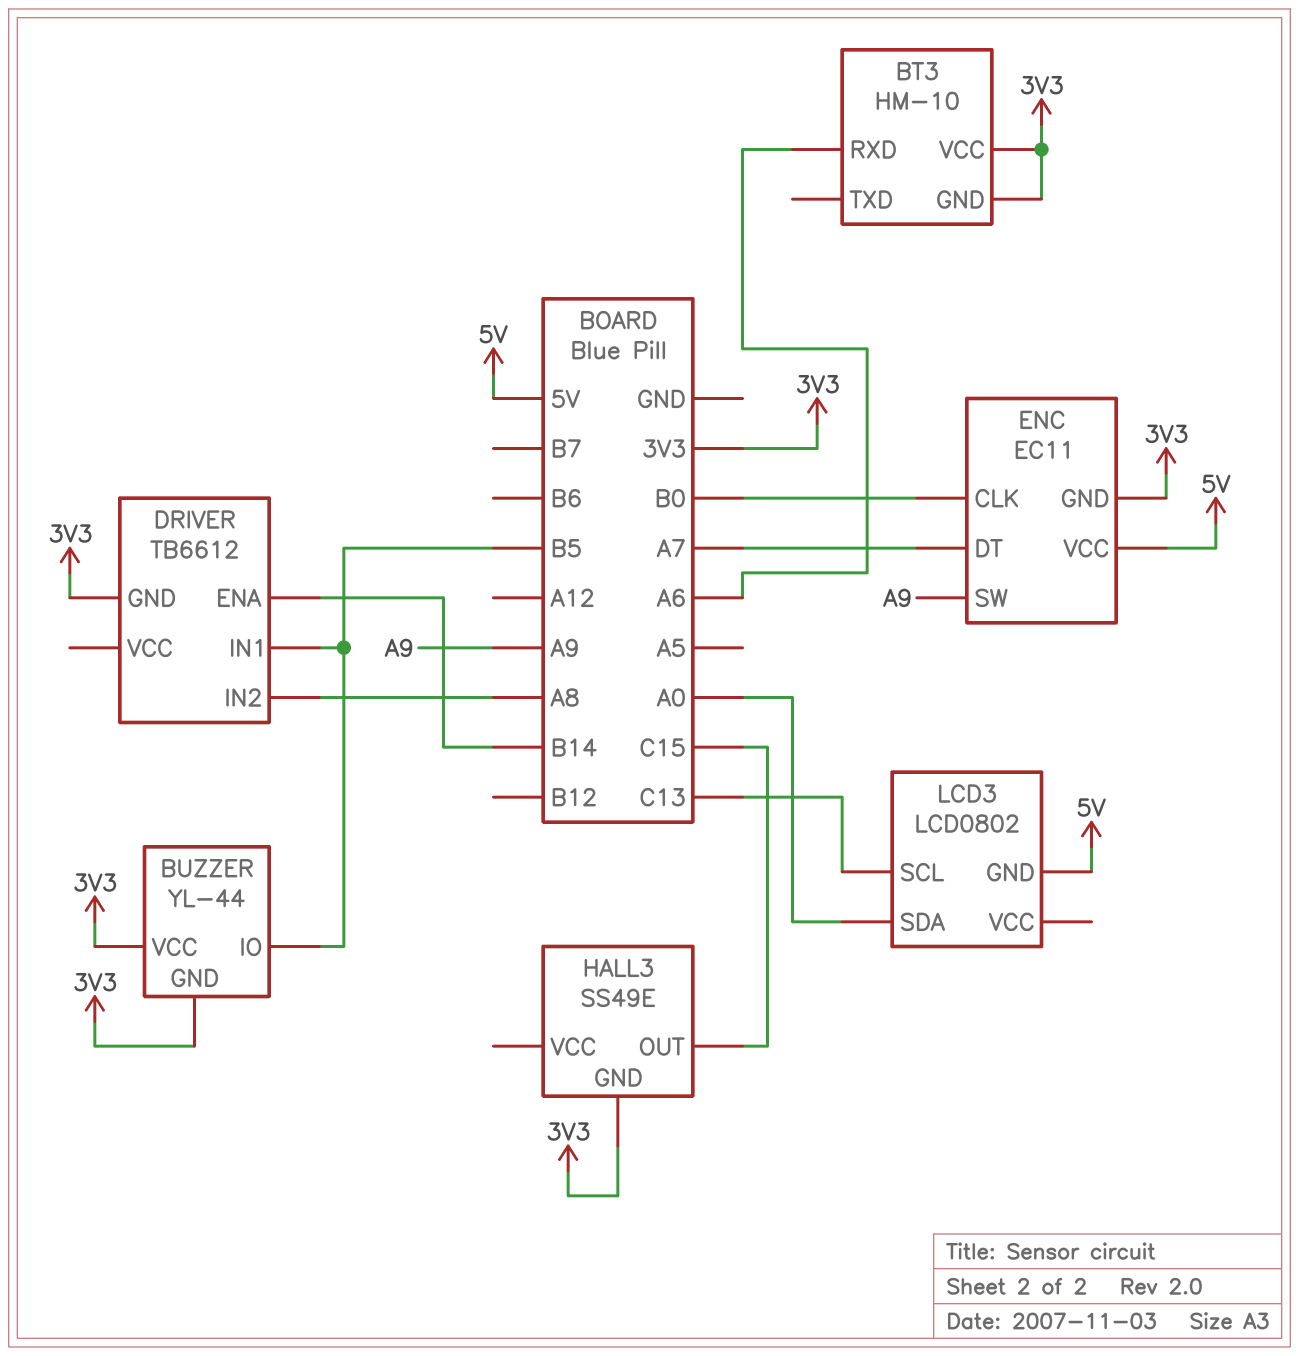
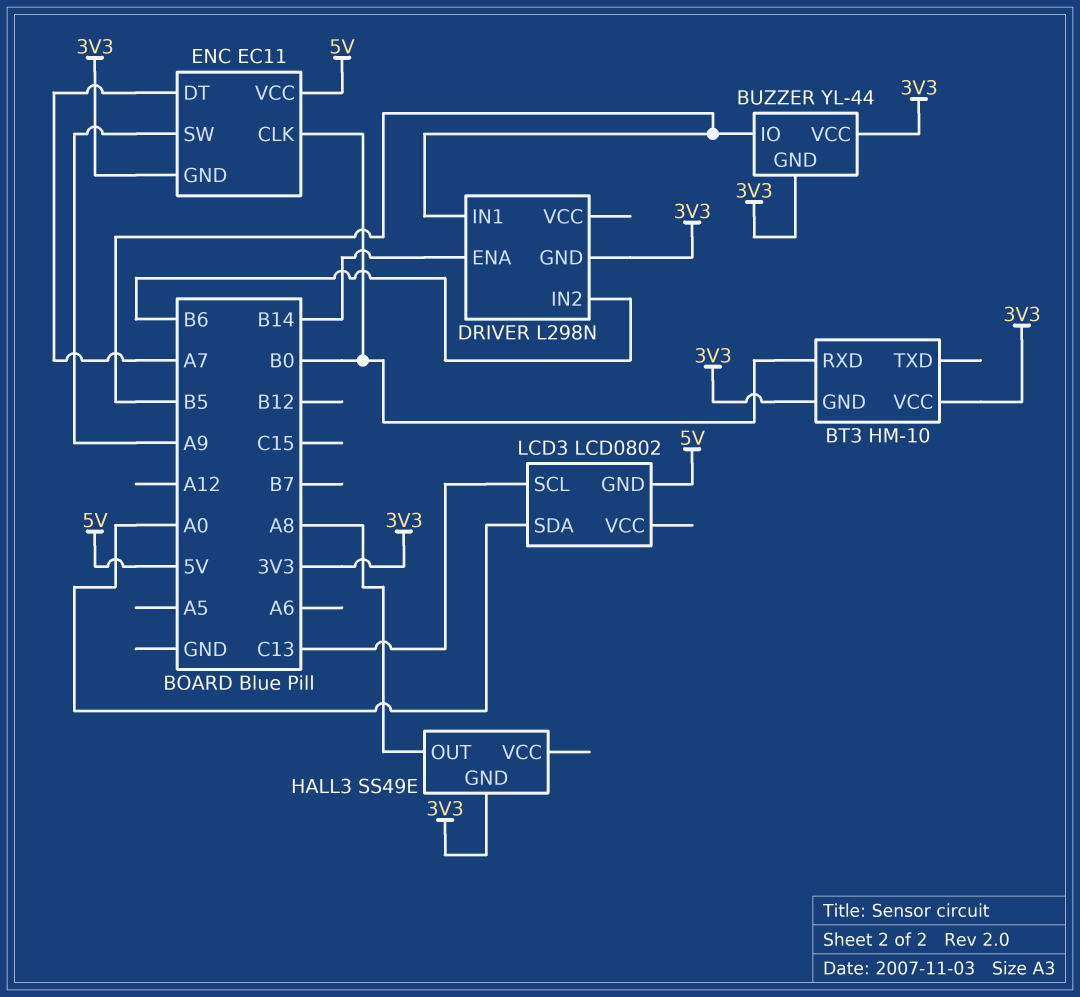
BT3 pin RXD: A6 -> B0
DRIVER: TB6612 -> L298N
DRIVER pin IN2: A8 -> B6
HALL3 pin OUT: C15 -> A8

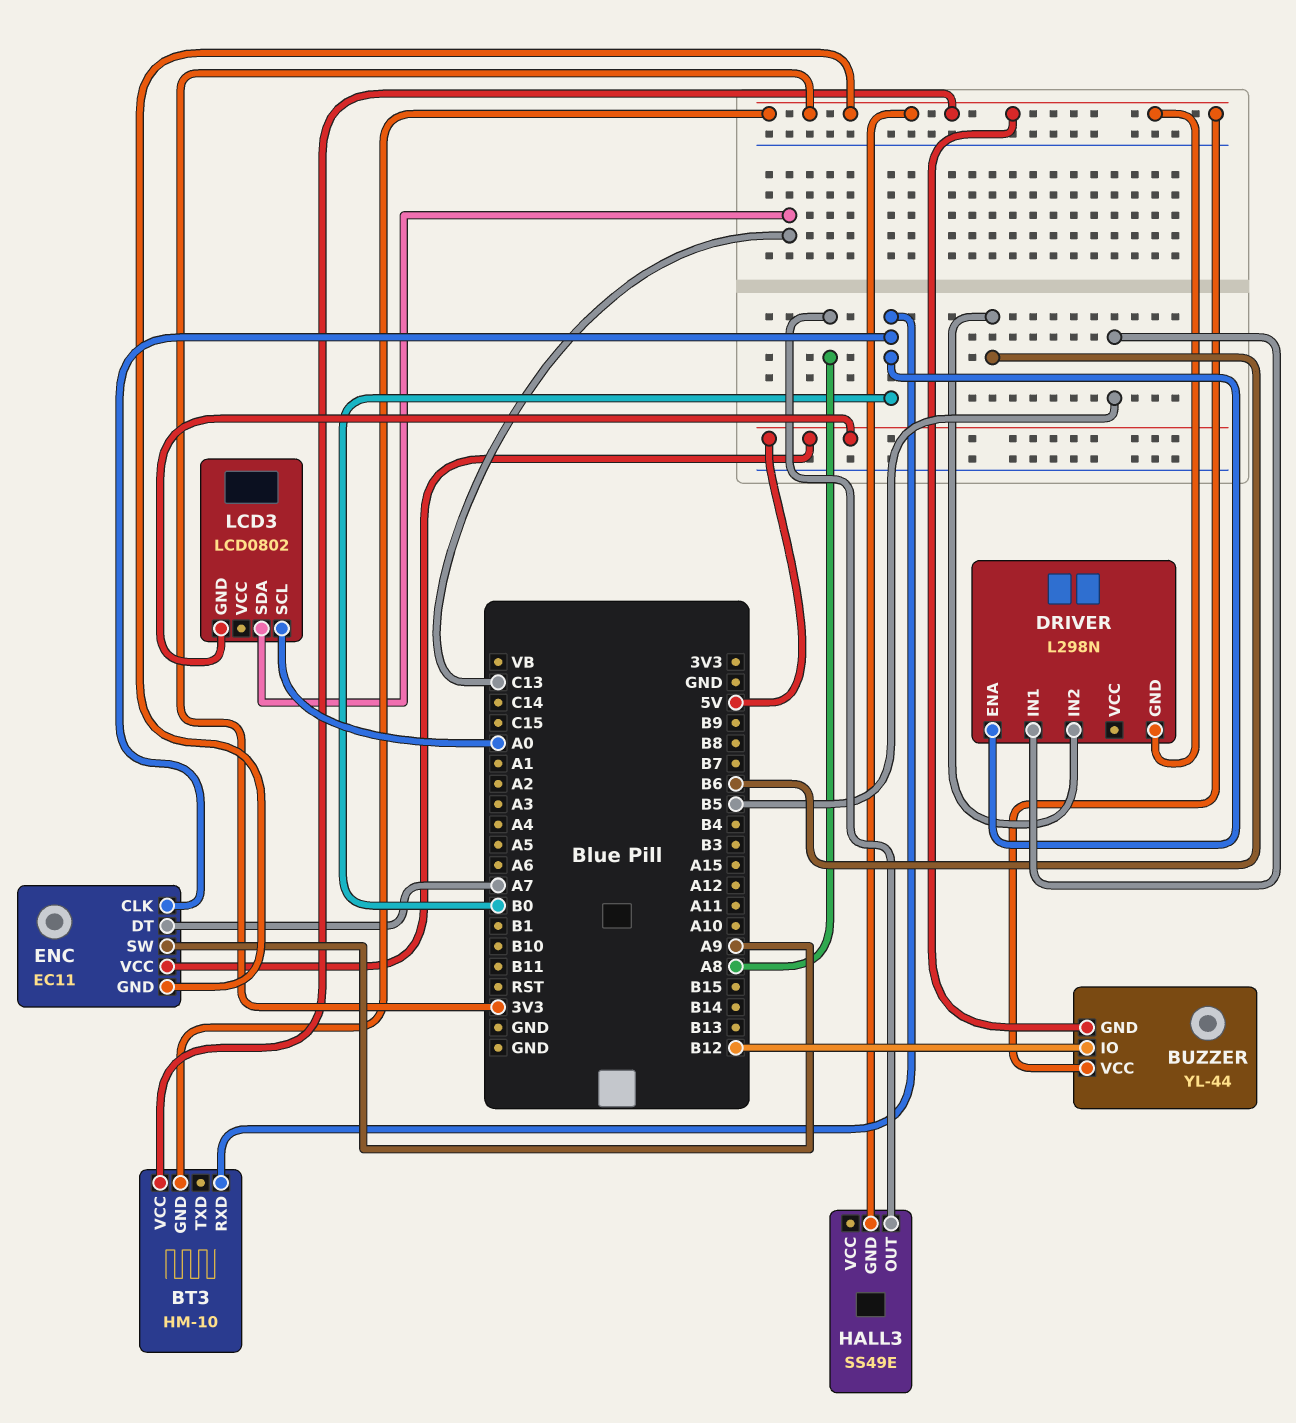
BUZZER pin IO: B5 -> B12
DRIVER pin ENA: B14 -> B0
LCD3 pin SCL: C13 -> A0
LCD3 pin SDA: A0 -> C13

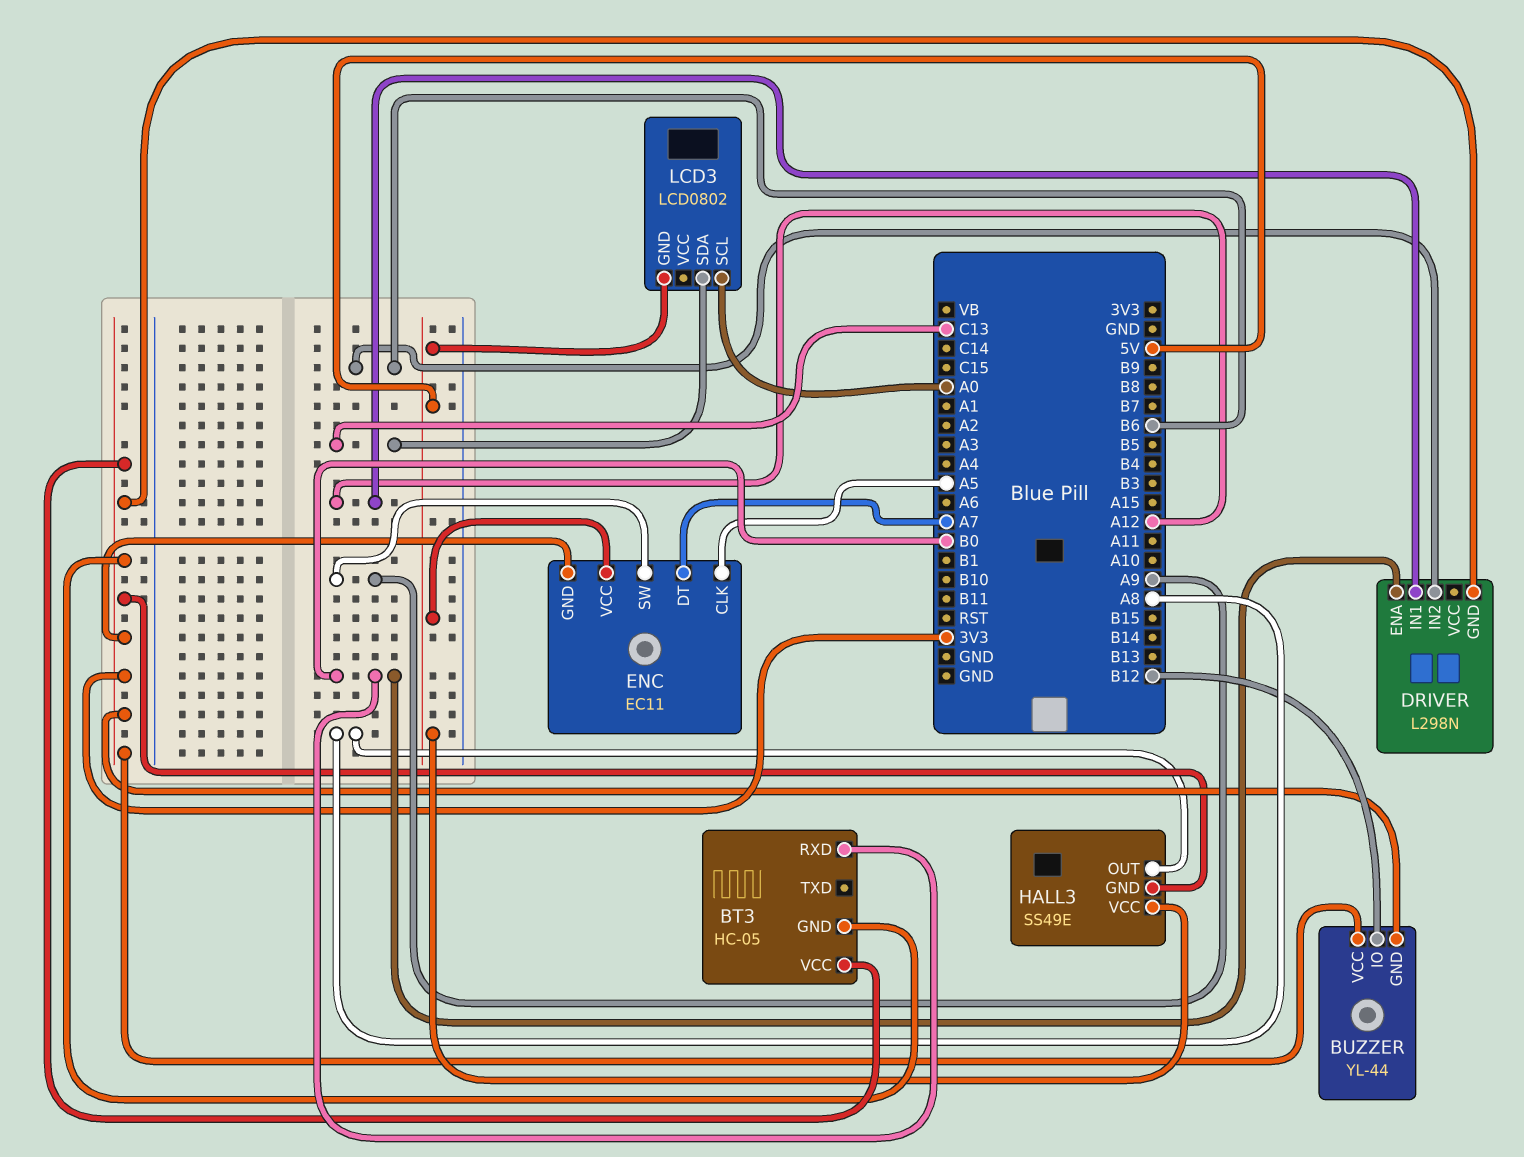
BT3: HM-10 -> HC-05
DRIVER pin IN1: B5 -> A12
ENC pin CLK: B0 -> A5
HALL3 pin VCC: none -> 5V

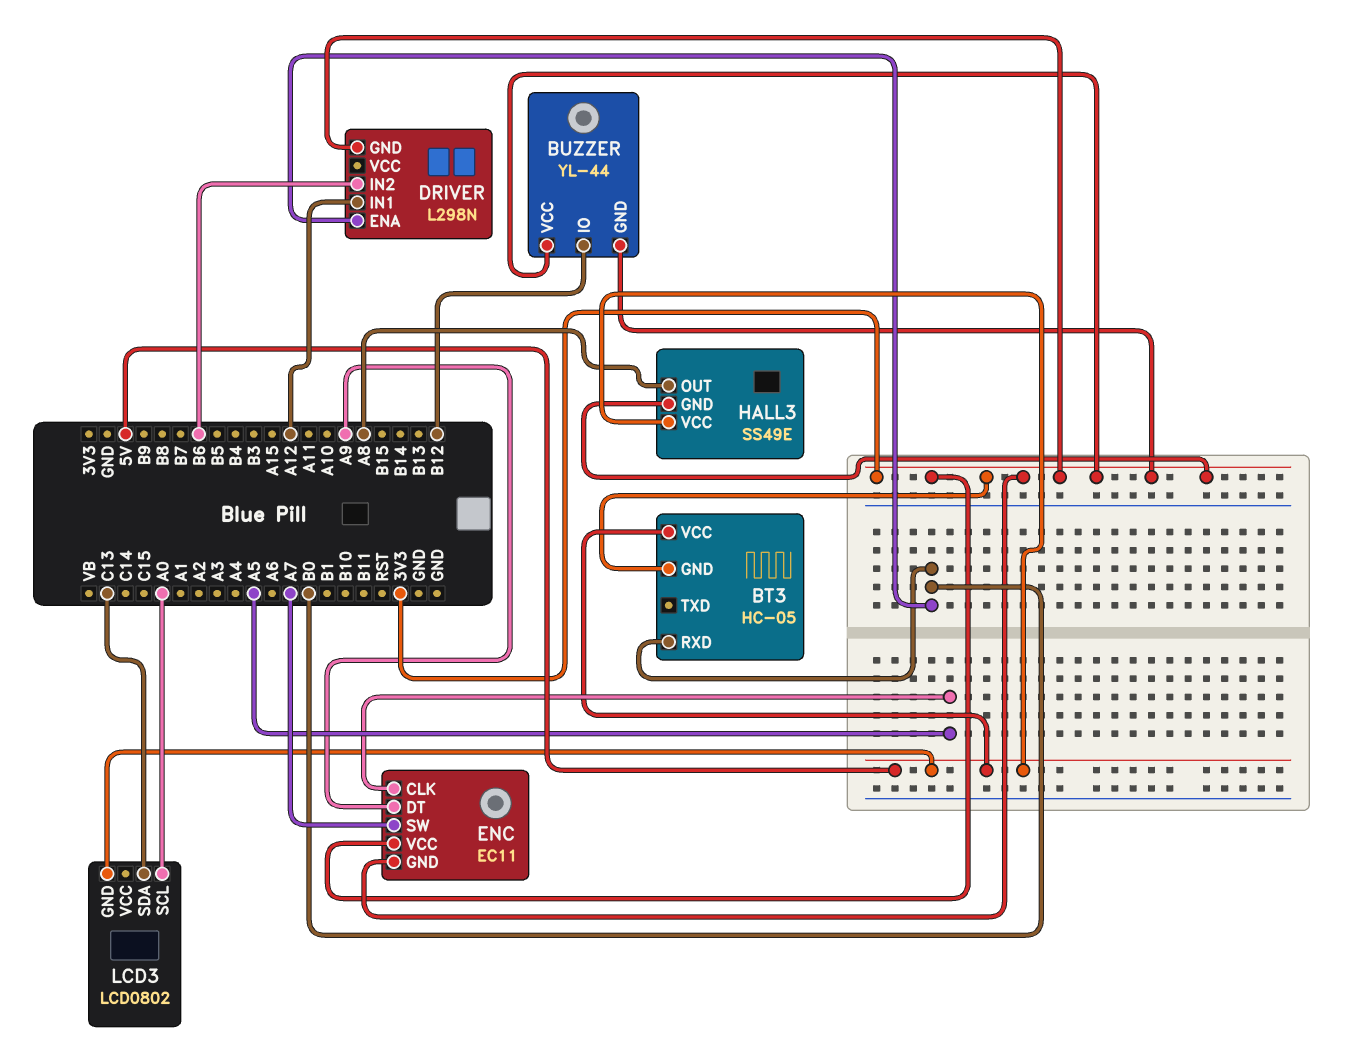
BT3 pin VCC: 3V3 -> 5V
ENC pin DT: A7 -> A9
ENC pin SW: A9 -> A7
ENC pin VCC: 5V -> 3V3

